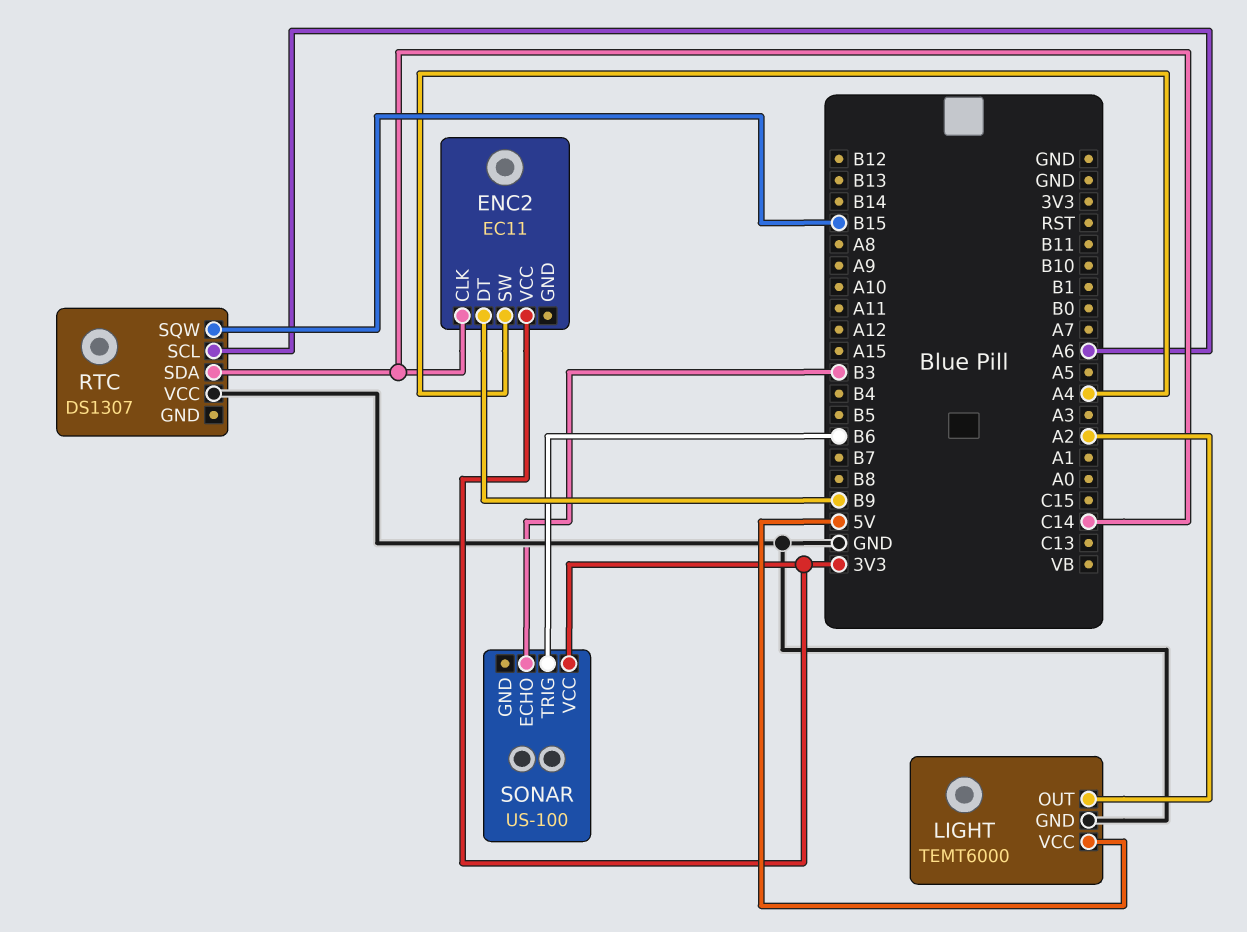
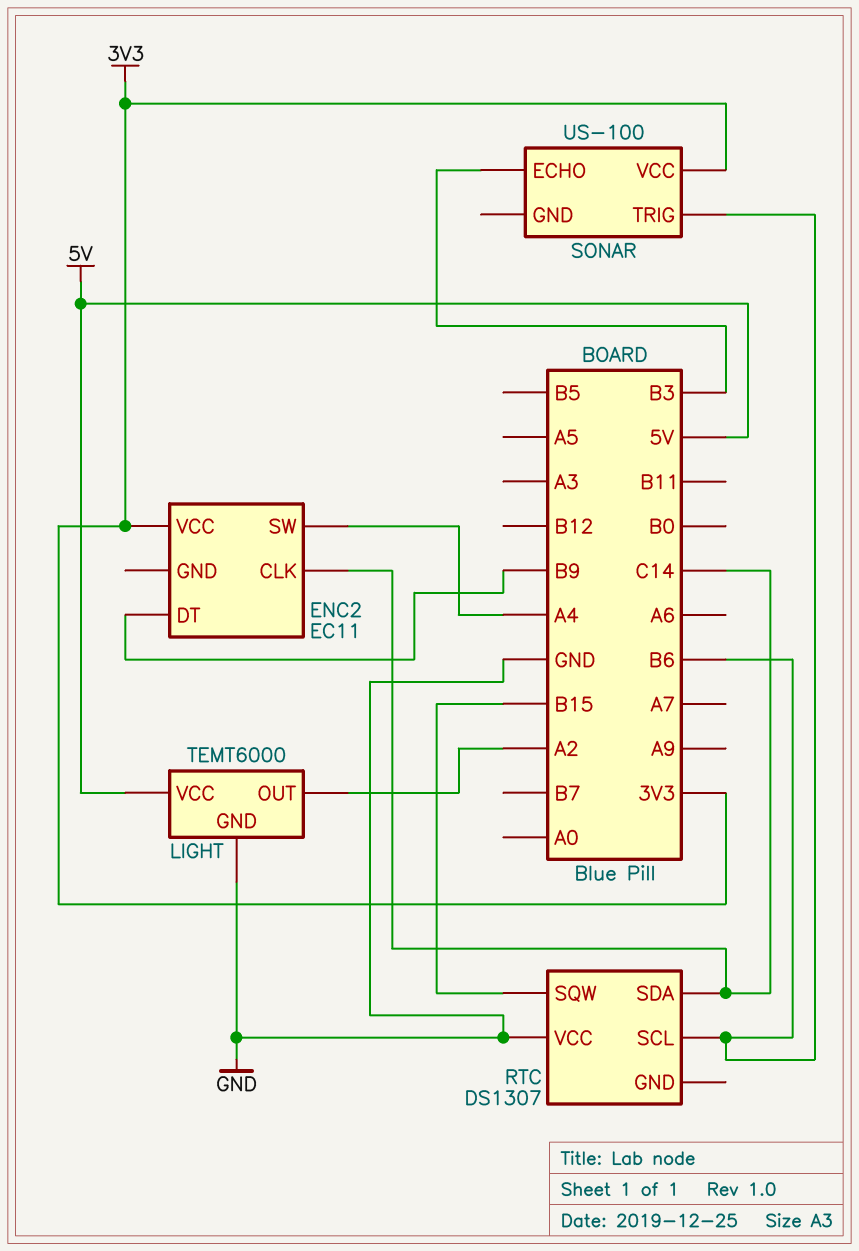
RTC pin SCL: A6 -> B6

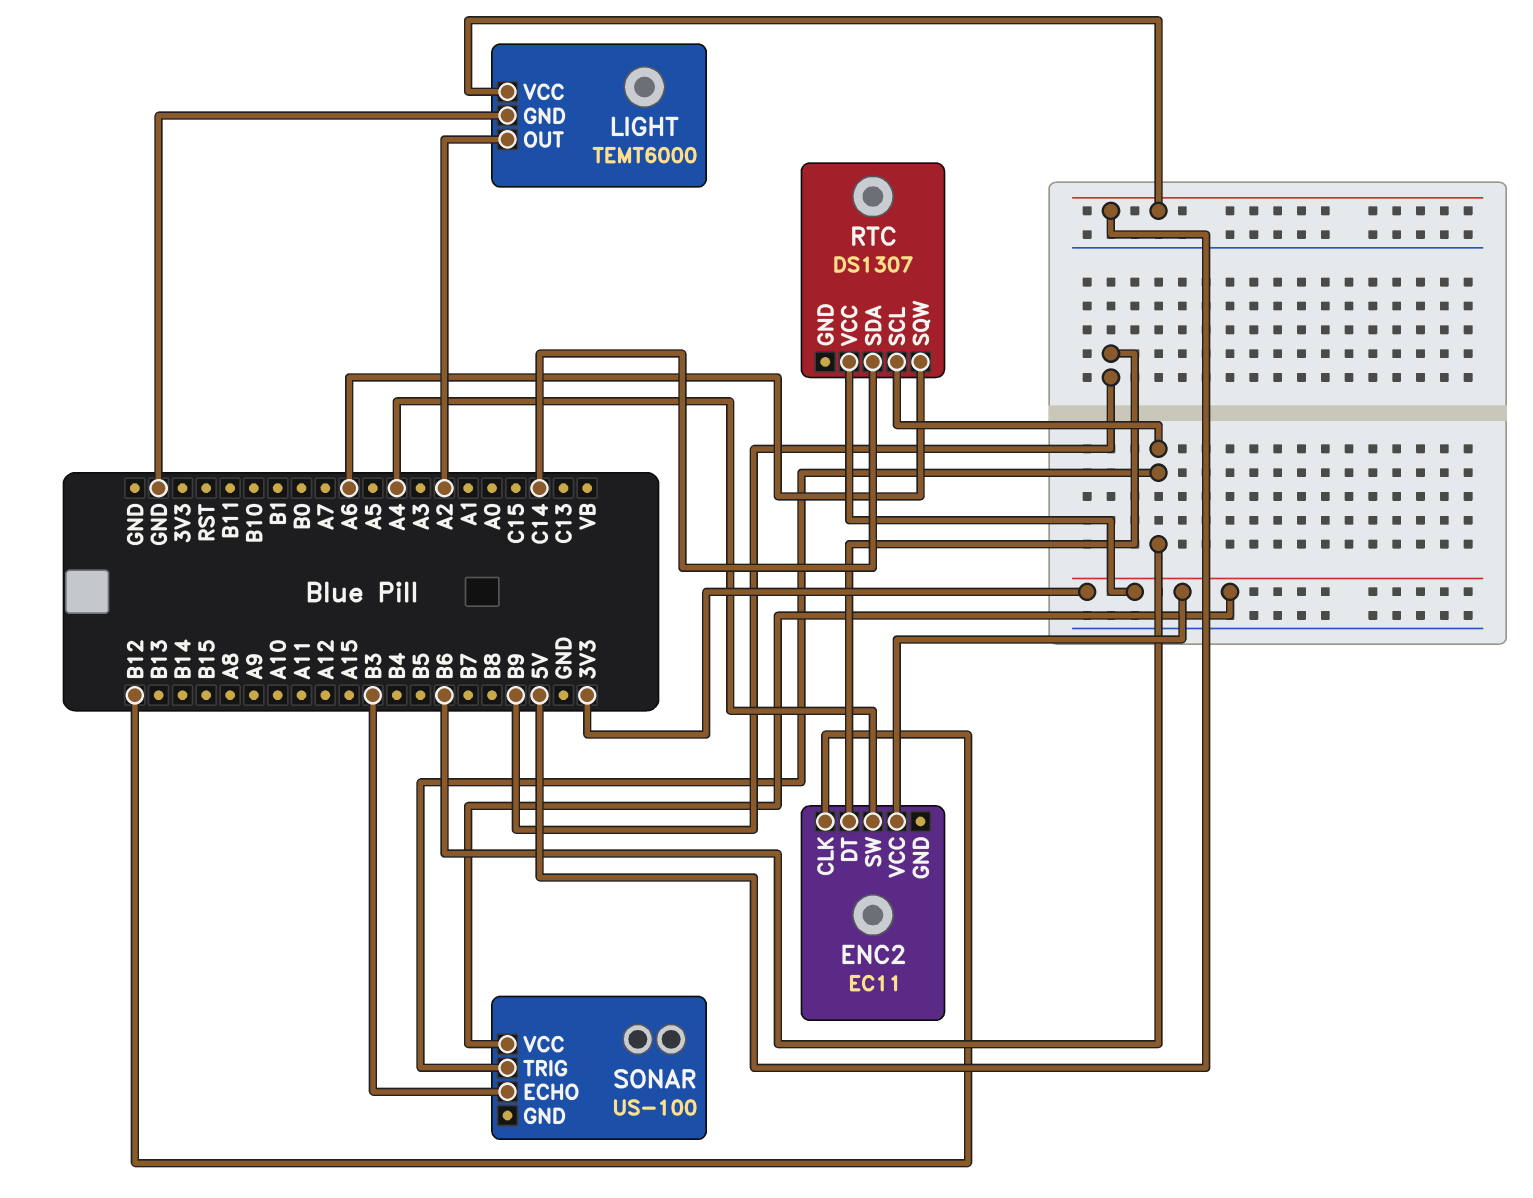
ENC2 pin CLK: C14 -> B12
RTC pin SQW: B15 -> A6
RTC pin VCC: GND -> 3V3

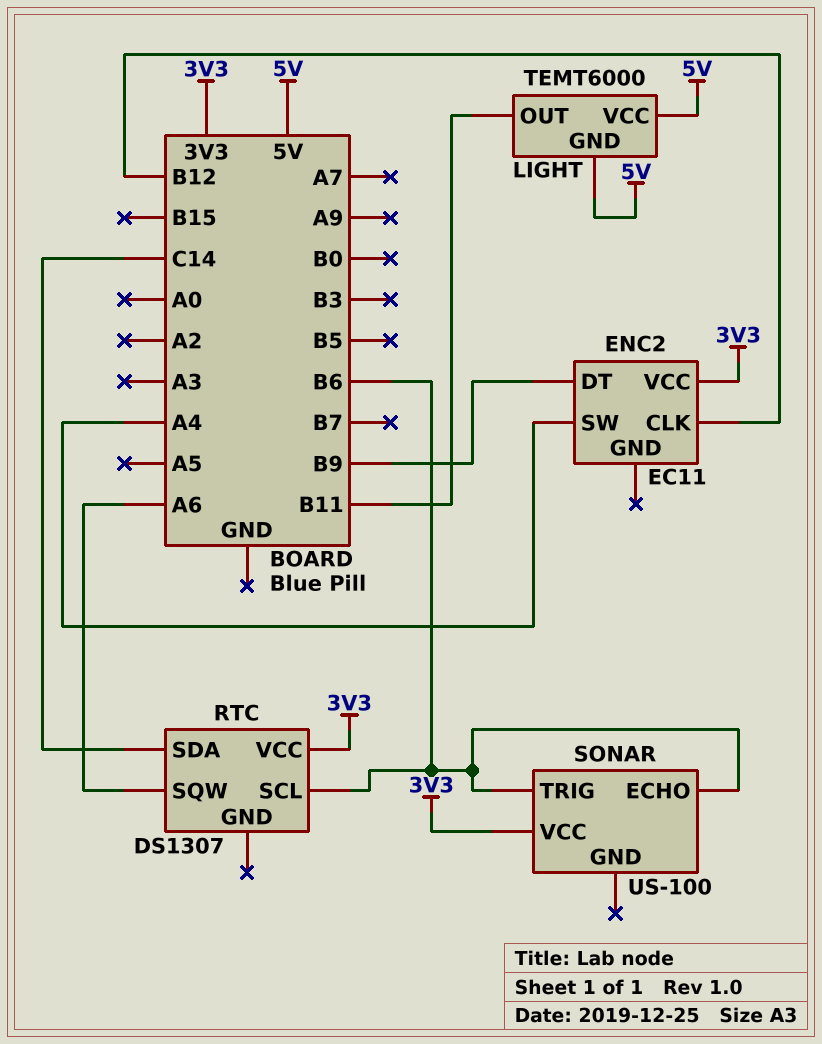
LIGHT pin GND: GND -> 5V
LIGHT pin OUT: A2 -> B11
SONAR pin ECHO: B3 -> B6

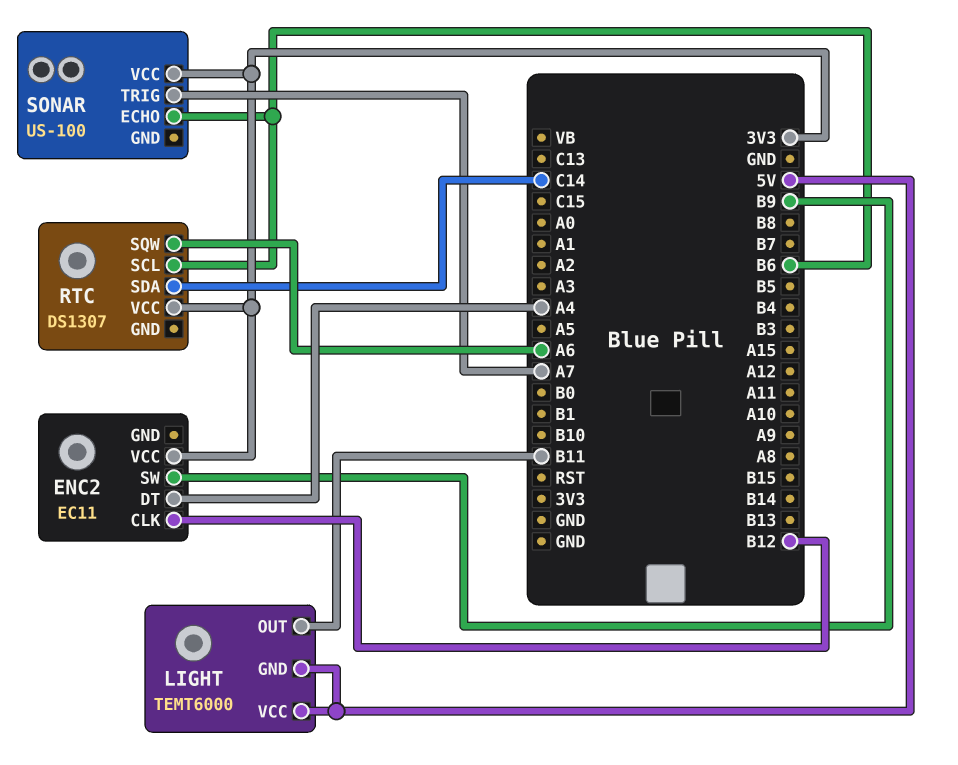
ENC2 pin DT: B9 -> A4
ENC2 pin SW: A4 -> B9
SONAR pin TRIG: B6 -> A7

